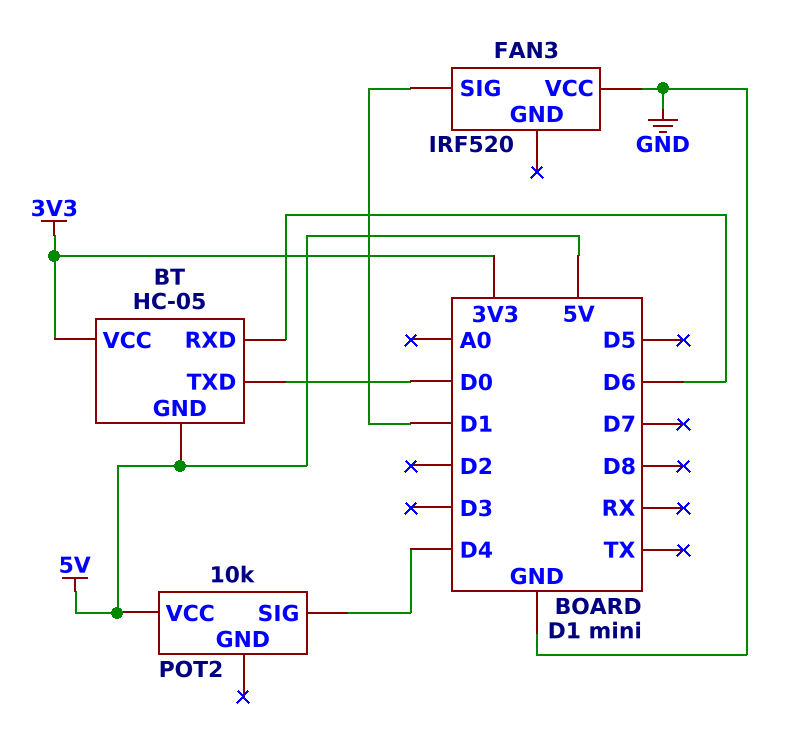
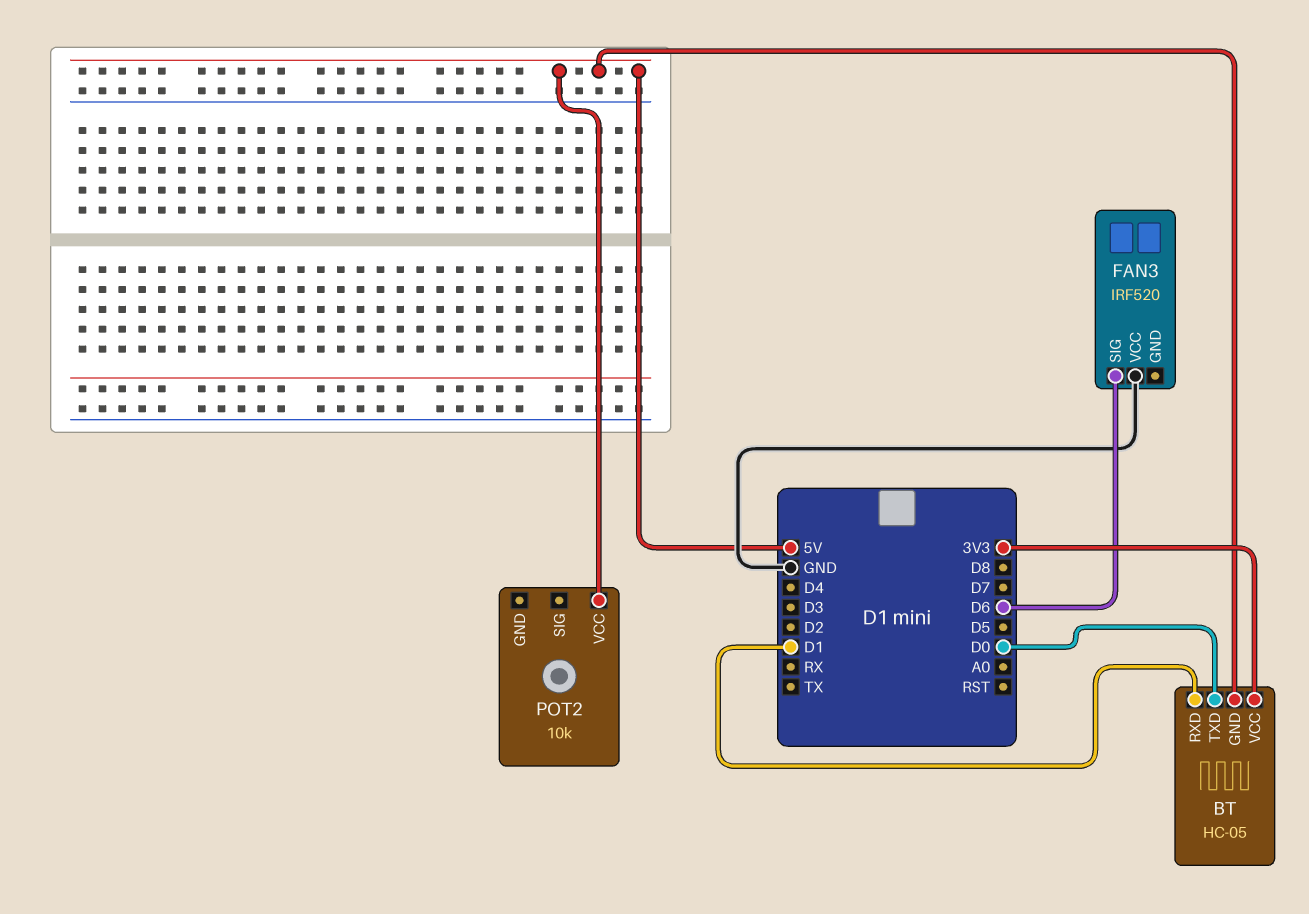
BT pin RXD: D6 -> D1
FAN3 pin SIG: D1 -> D6
POT2 pin SIG: D4 -> none

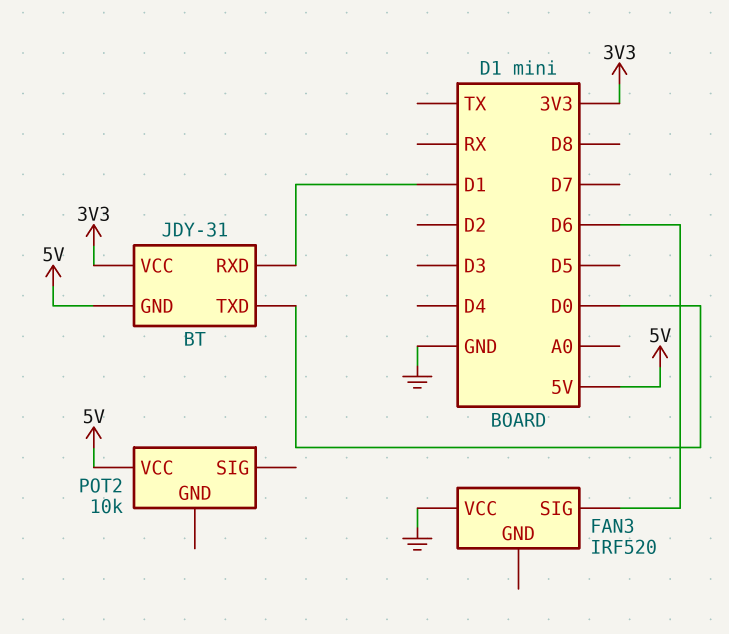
BT: HC-05 -> JDY-31

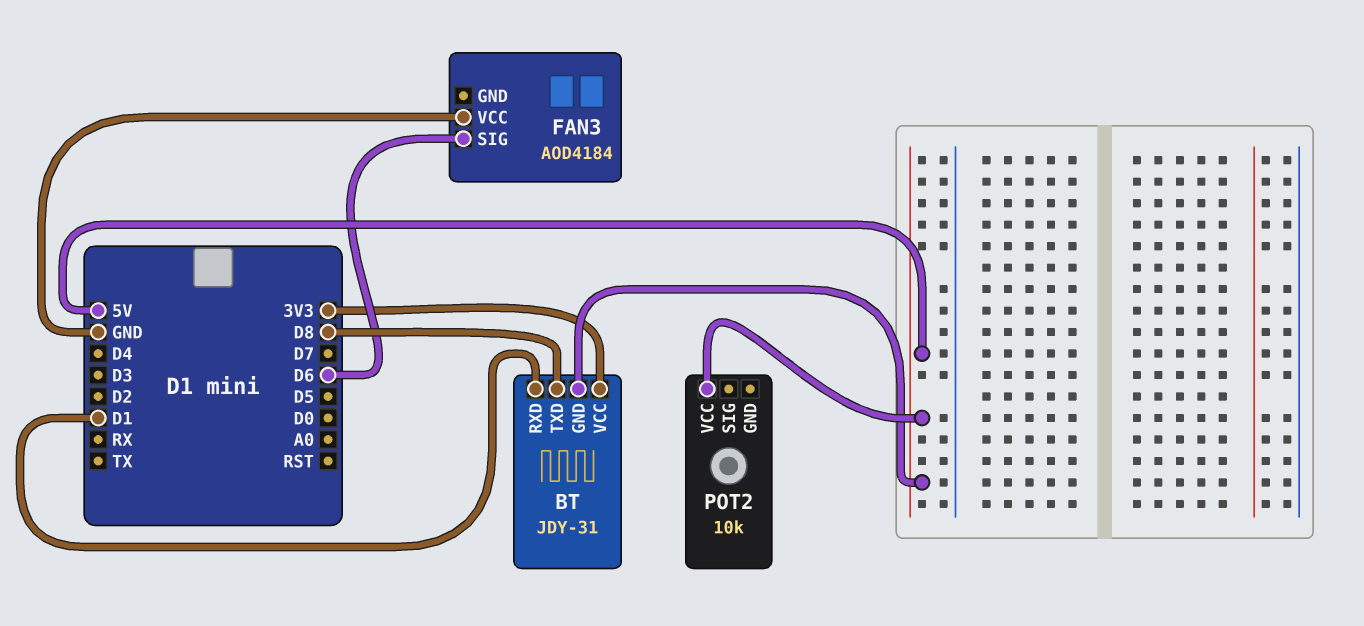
BT pin TXD: D0 -> D8
FAN3: IRF520 -> AOD4184

